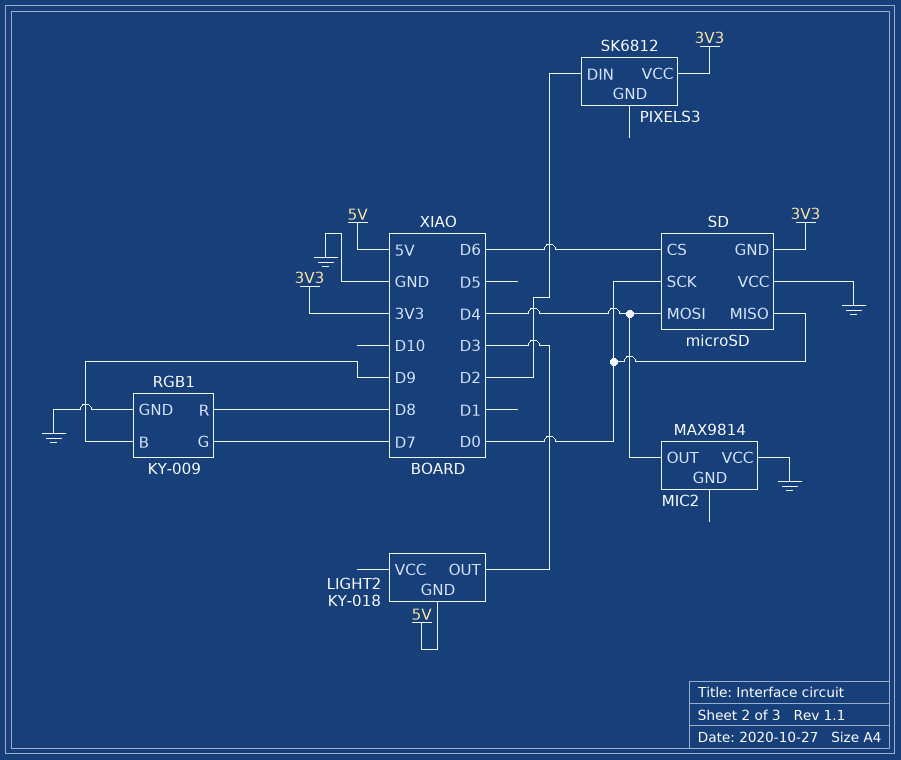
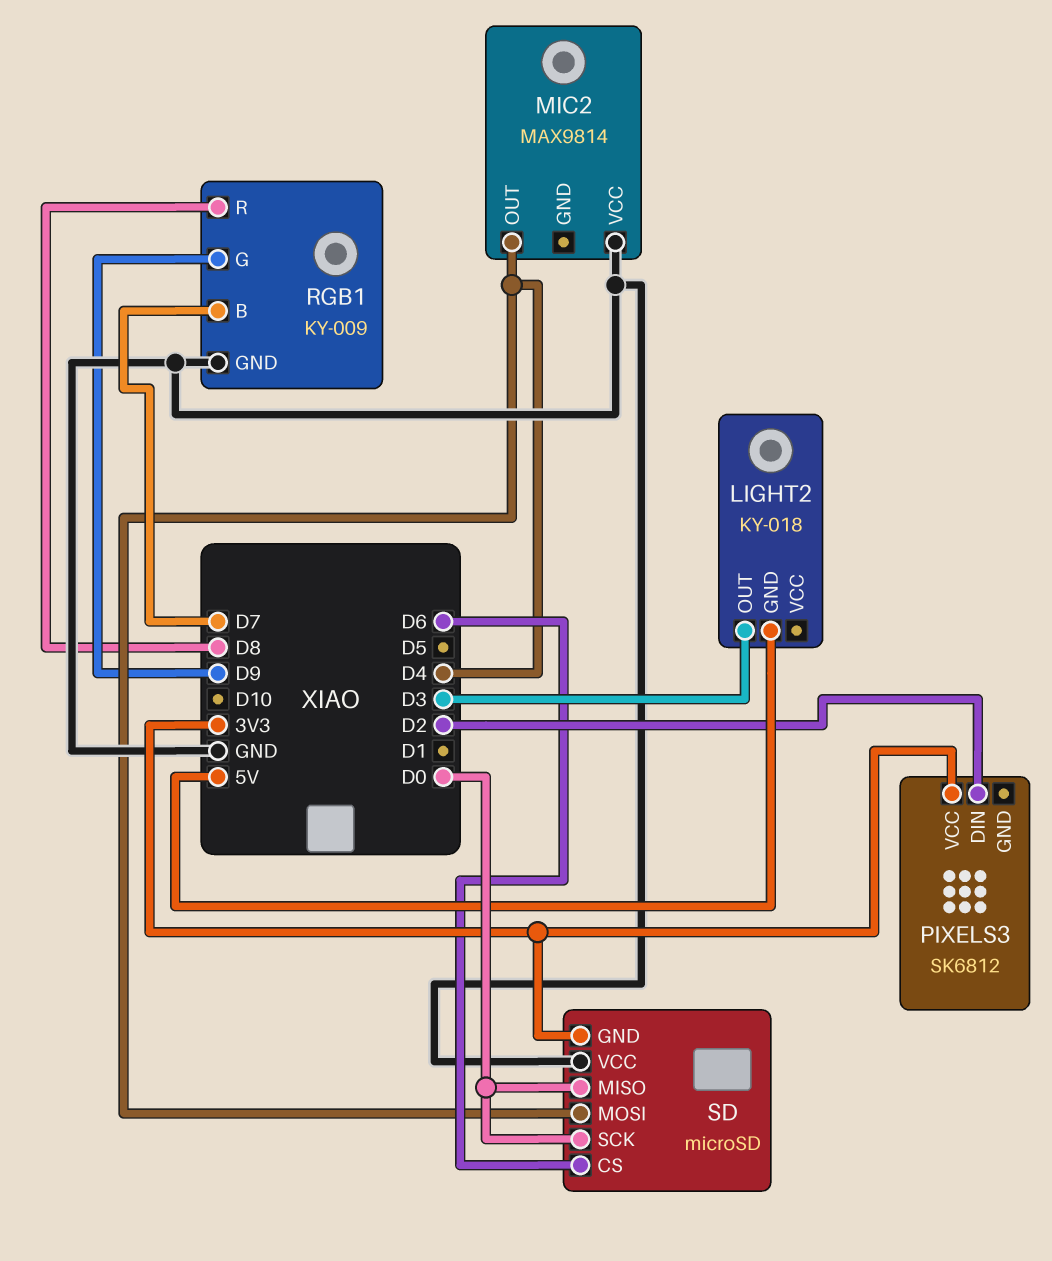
RGB1 pin B: D9 -> D7
RGB1 pin G: D7 -> D9

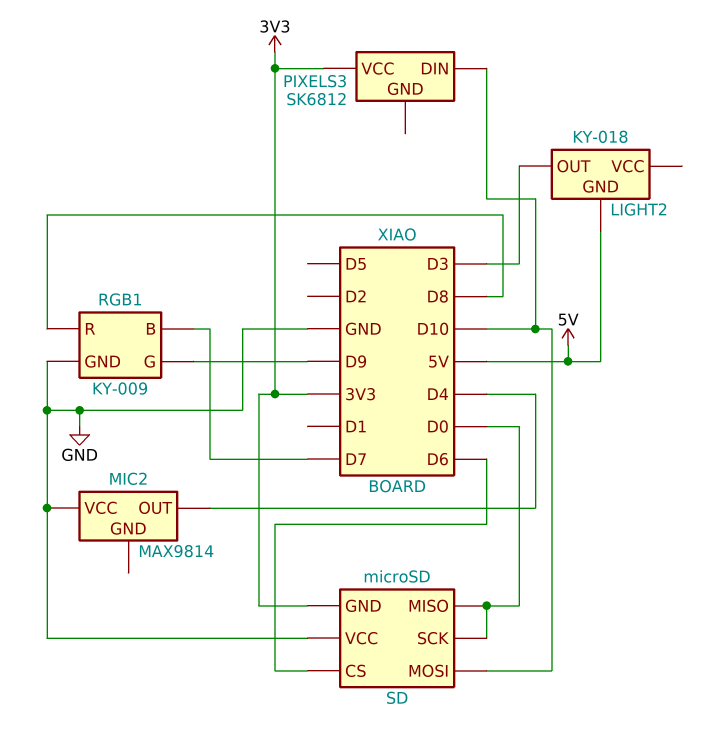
PIXELS3 pin DIN: D2 -> D10
SD pin MOSI: D4 -> D10

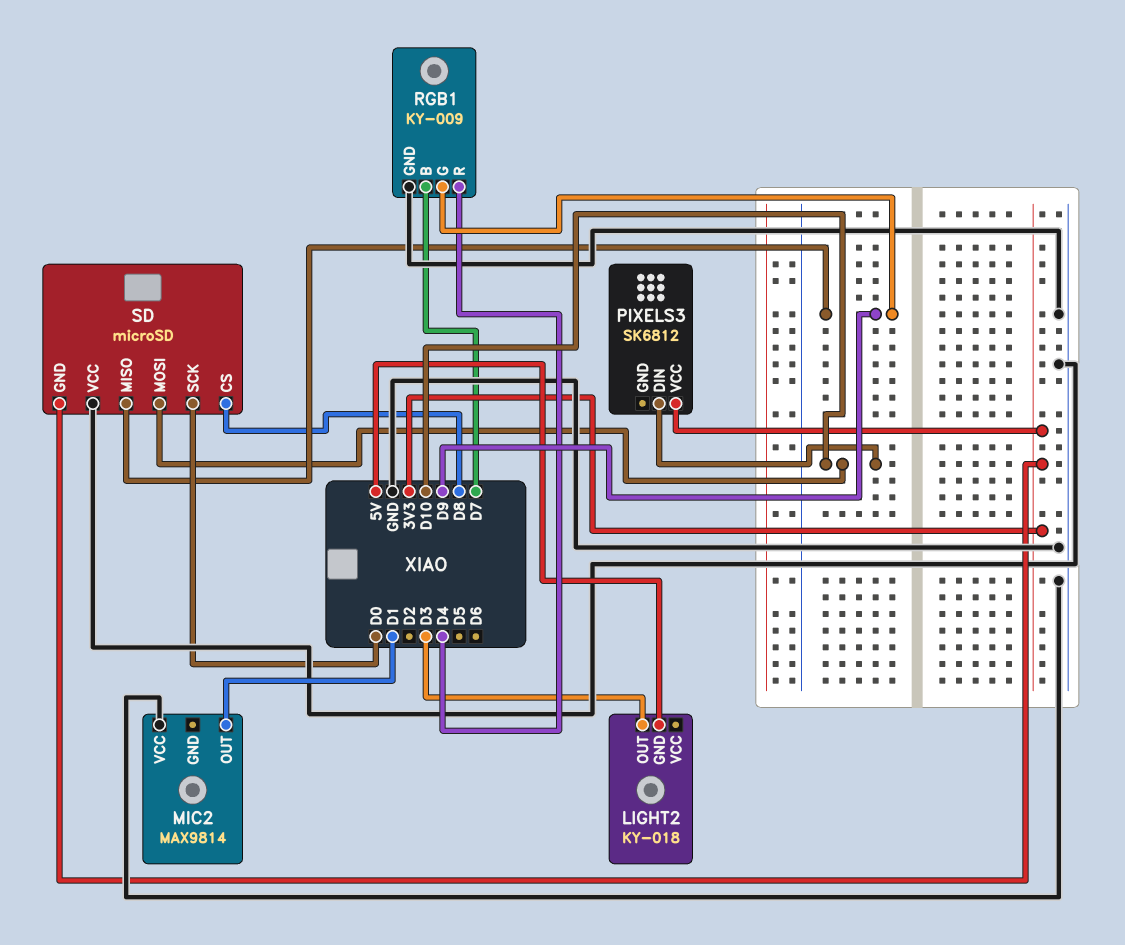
MIC2 pin OUT: D4 -> D1
RGB1 pin R: D8 -> D4
SD pin CS: D6 -> D8
SD pin MISO: D0 -> D9

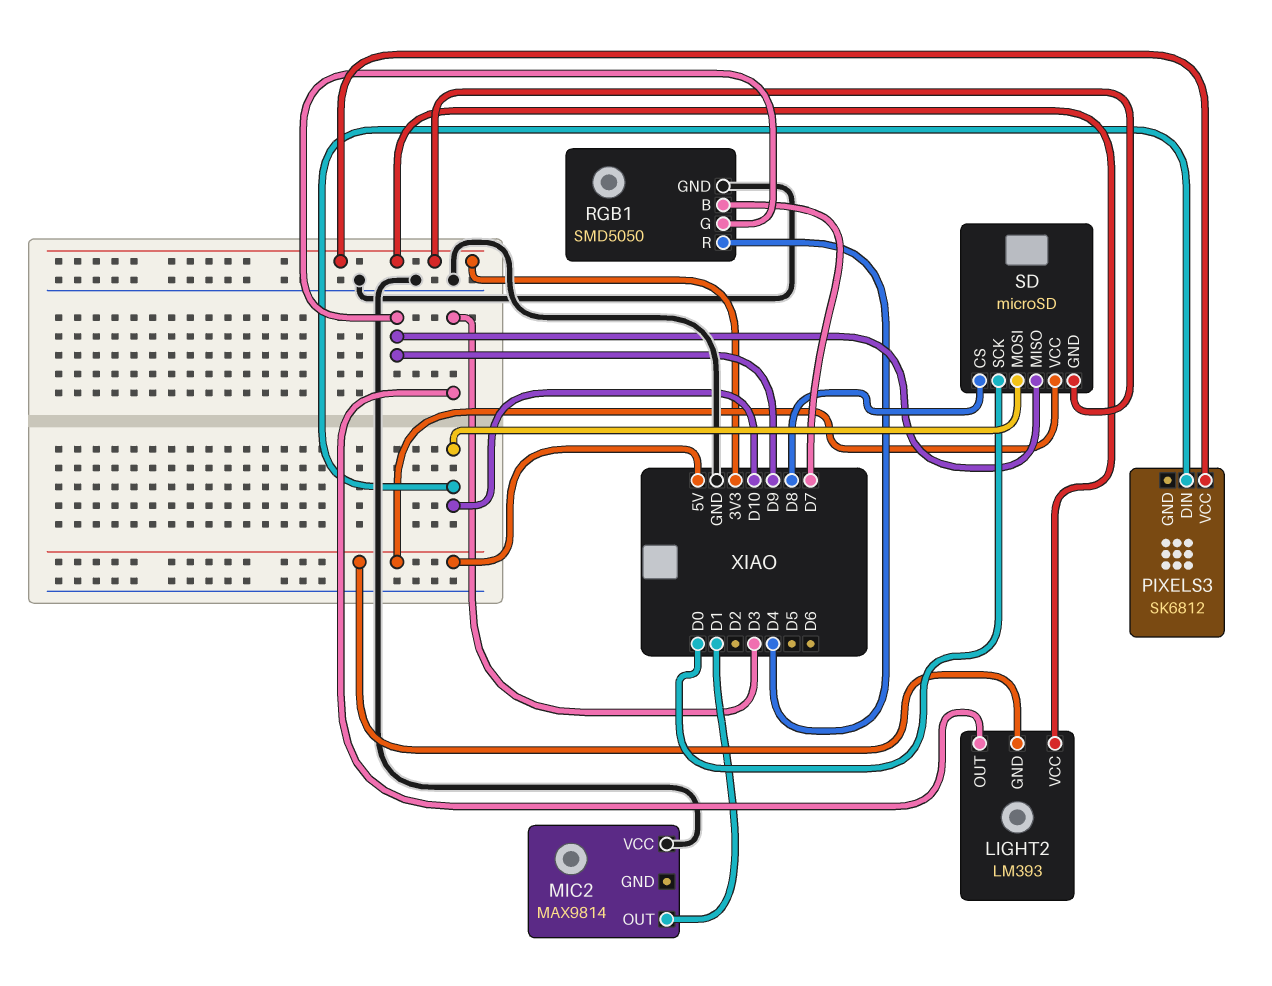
LIGHT2: KY-018 -> LM393
LIGHT2 pin VCC: none -> 3V3
RGB1: KY-009 -> SMD5050
SD pin VCC: GND -> 5V

